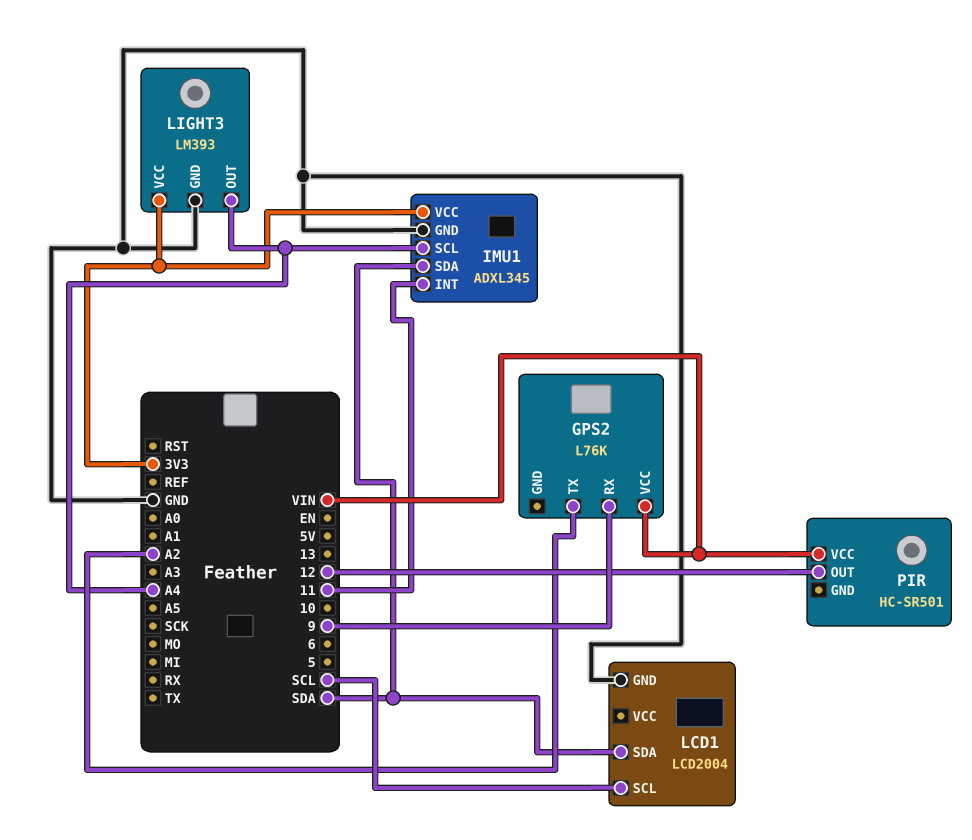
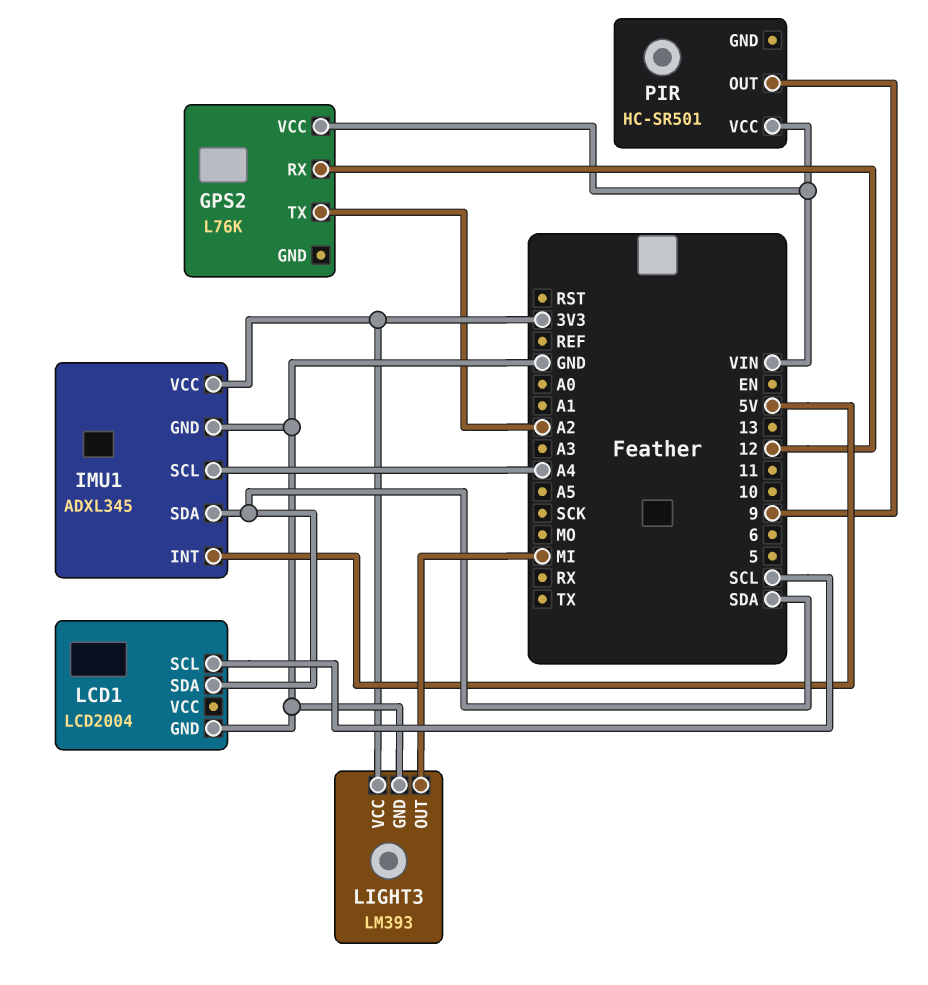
GPS2 pin RX: 9 -> 12
IMU1 pin INT: 11 -> 5V
LIGHT3 pin OUT: A4 -> MI
PIR pin OUT: 12 -> 9

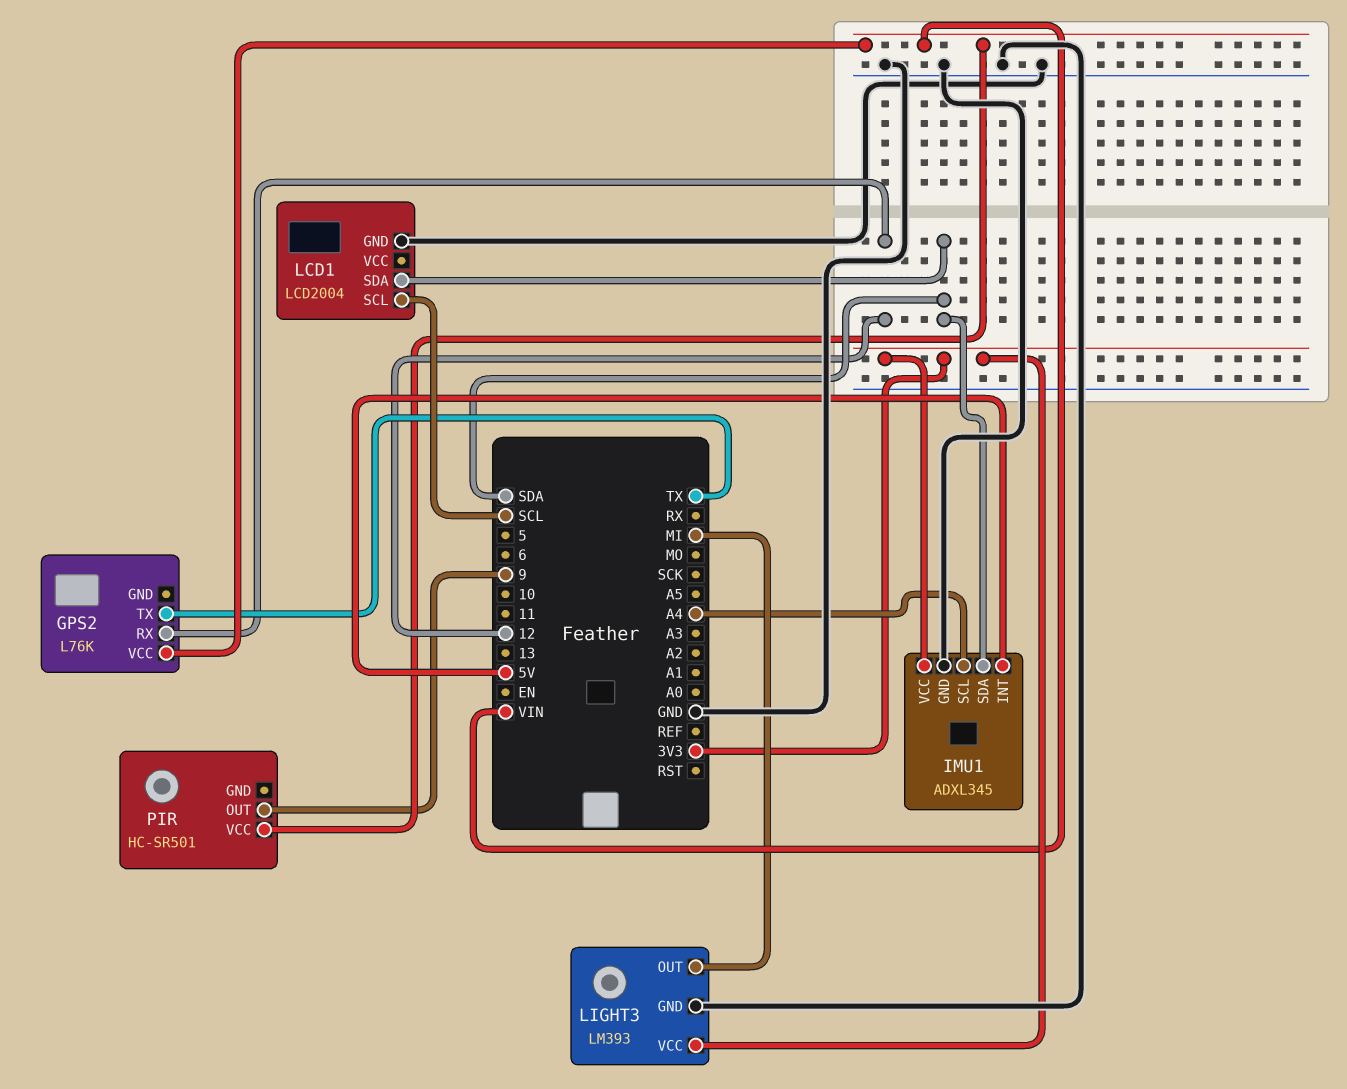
GPS2 pin TX: A2 -> TX

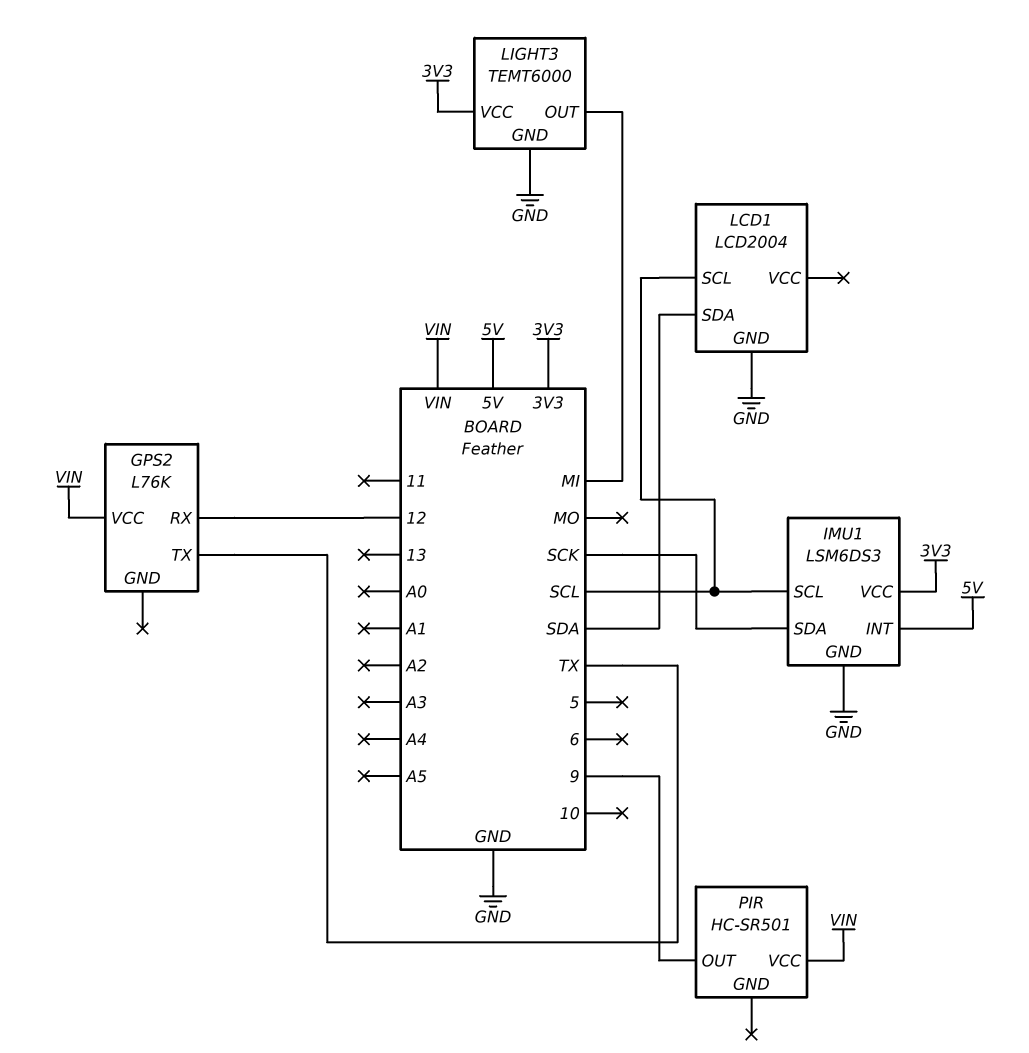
IMU1: ADXL345 -> LSM6DS3
IMU1 pin SCL: A4 -> SCL
IMU1 pin SDA: SDA -> SCK
LIGHT3: LM393 -> TEMT6000

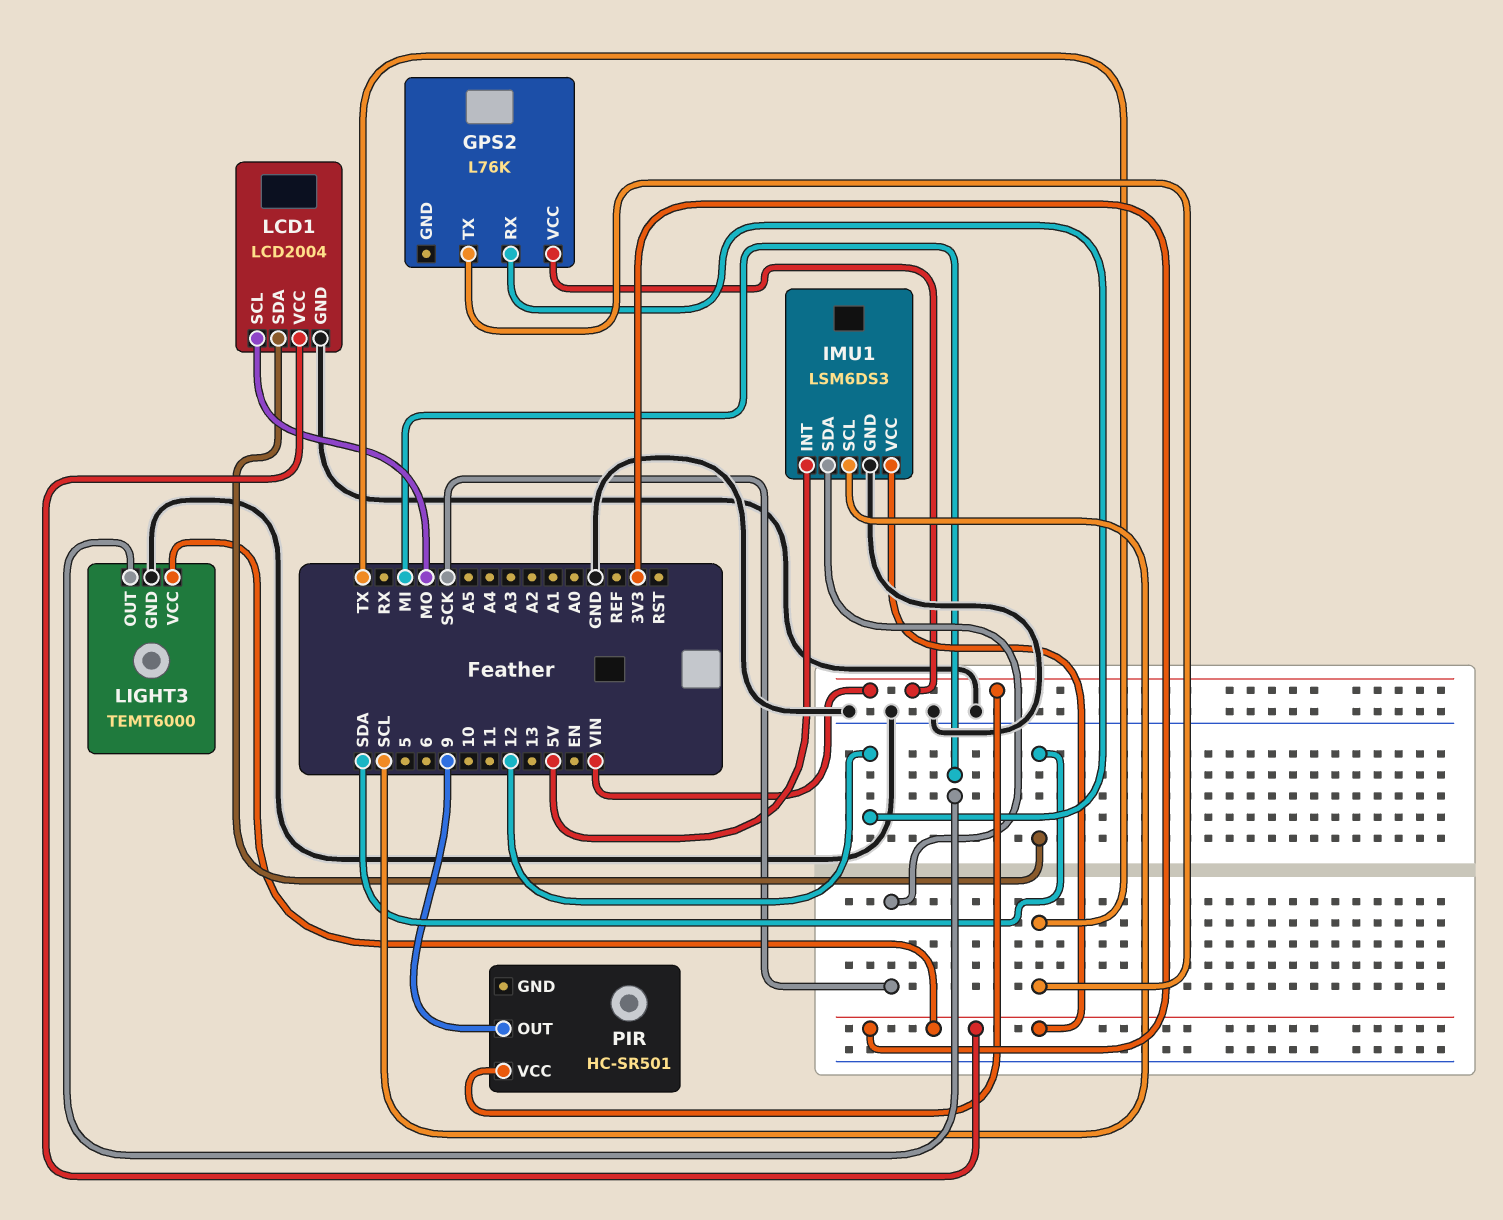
LCD1 pin SCL: SCL -> MO
LCD1 pin VCC: none -> 3V3

